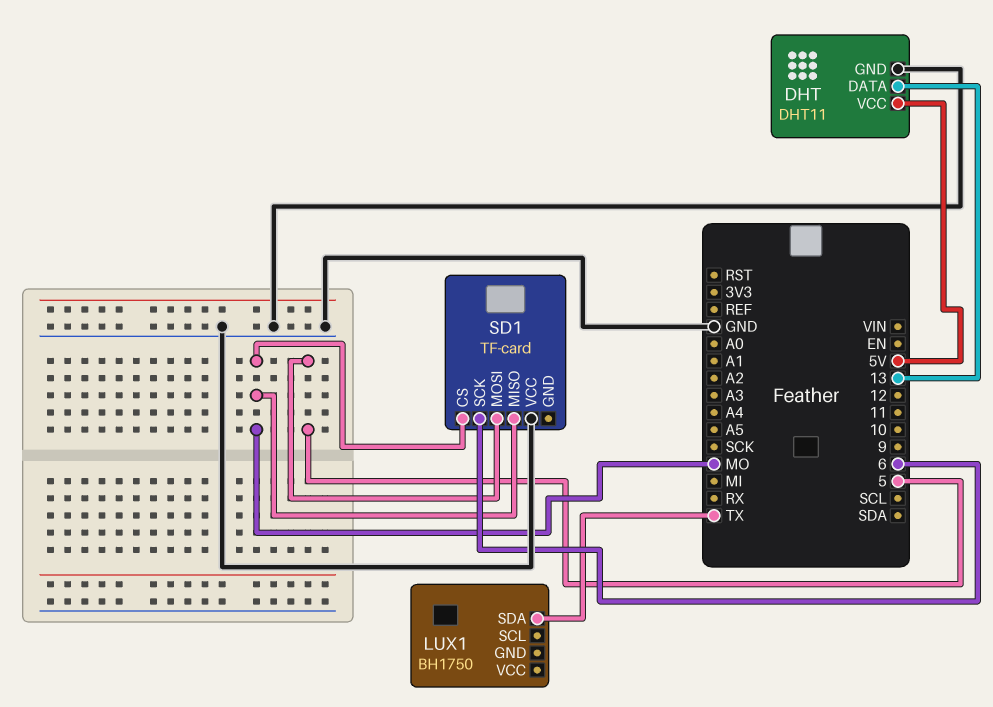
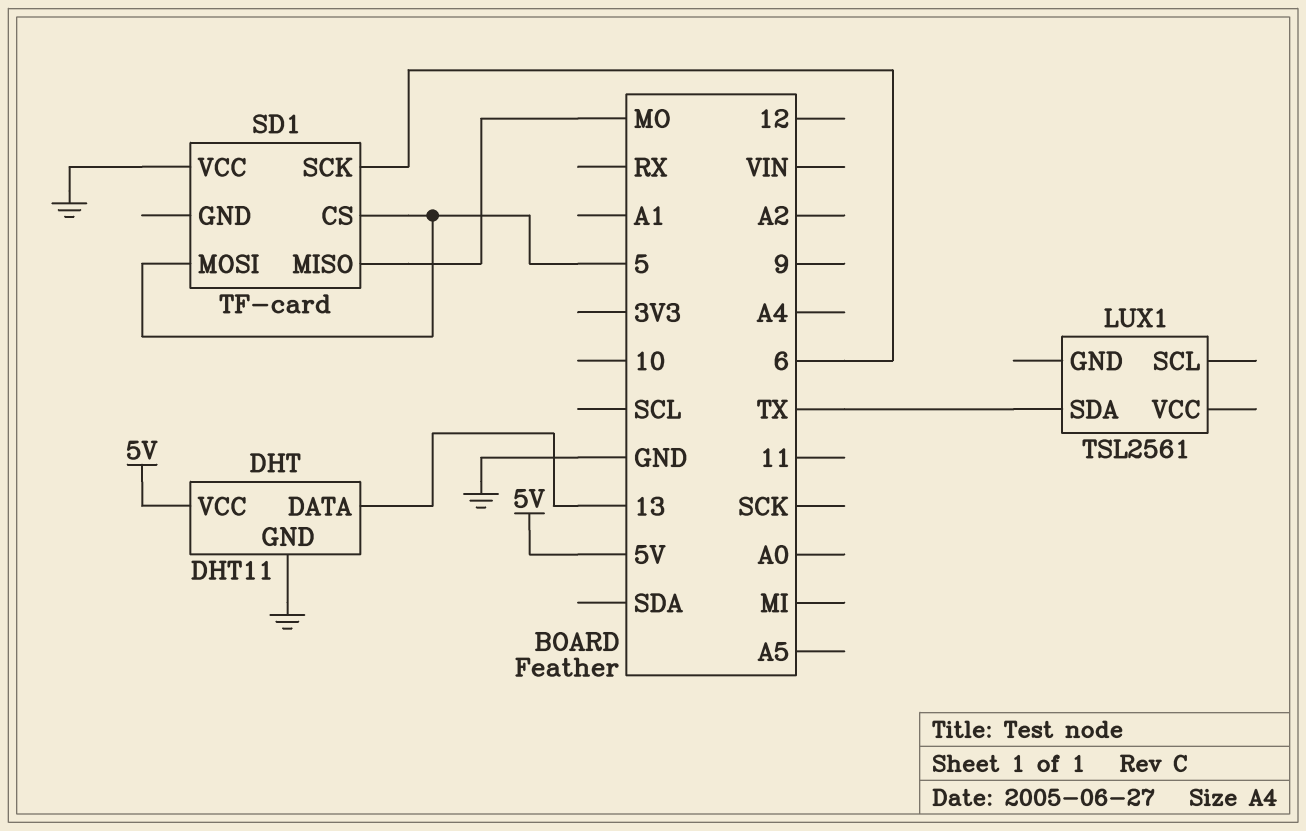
LUX1: BH1750 -> TSL2561
SD1 pin CS: MO -> 5

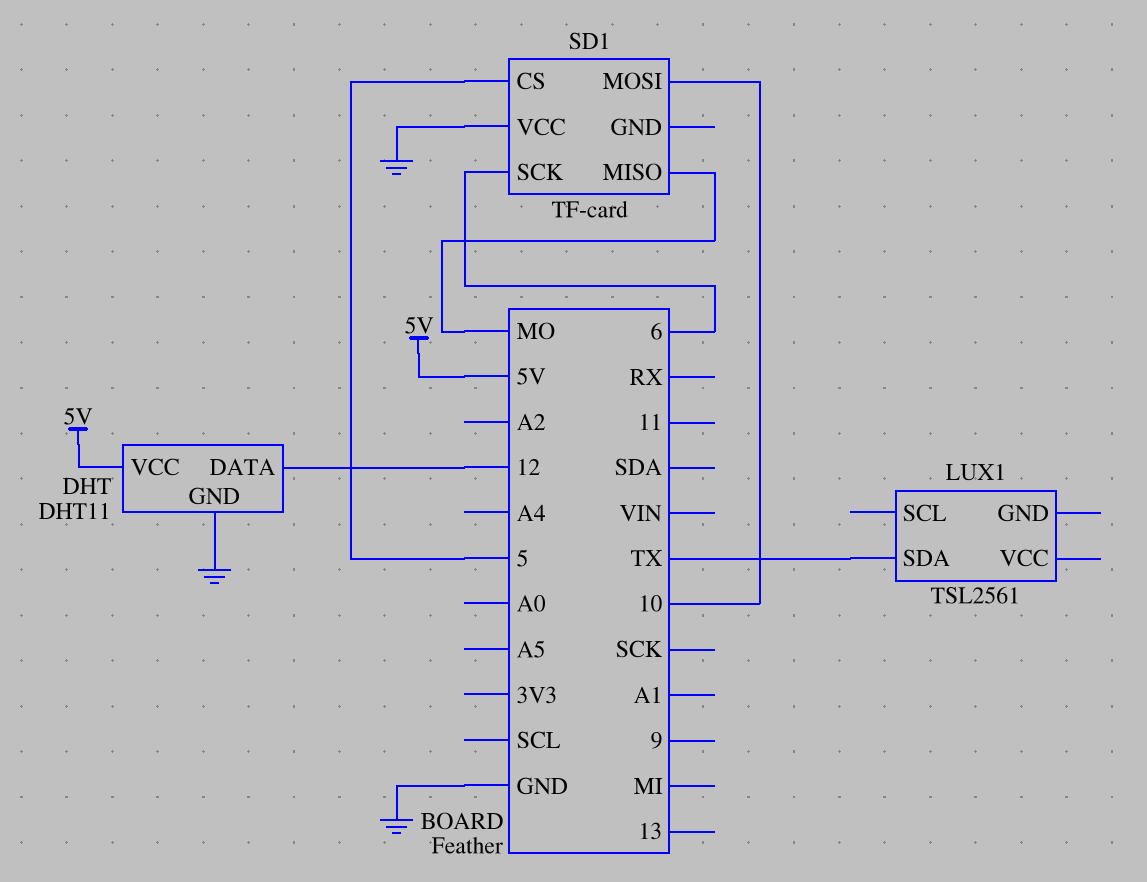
DHT pin DATA: 13 -> 12
SD1 pin MOSI: 5 -> 10

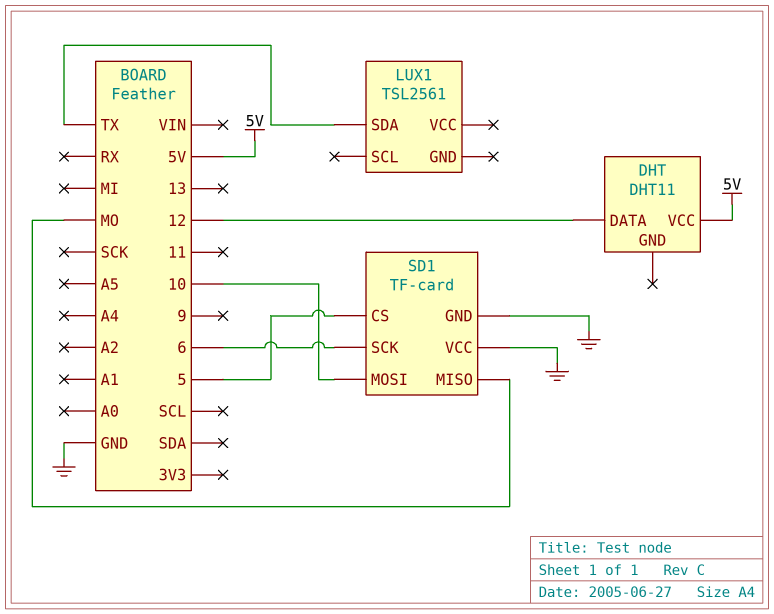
DHT pin GND: GND -> none
SD1 pin GND: none -> GND

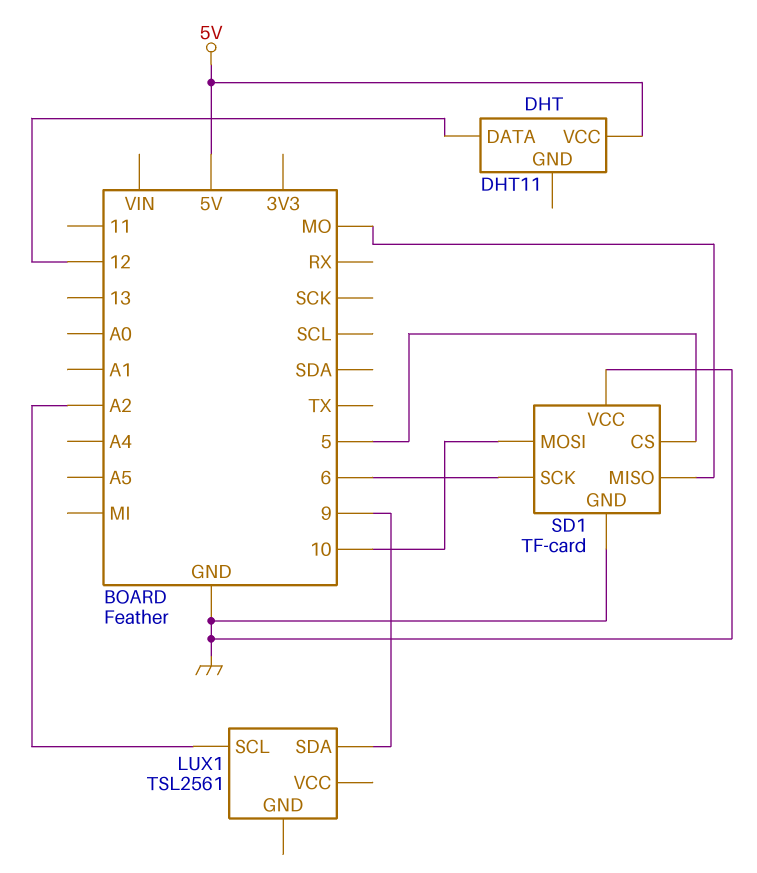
LUX1 pin SCL: none -> A2
LUX1 pin SDA: TX -> 9

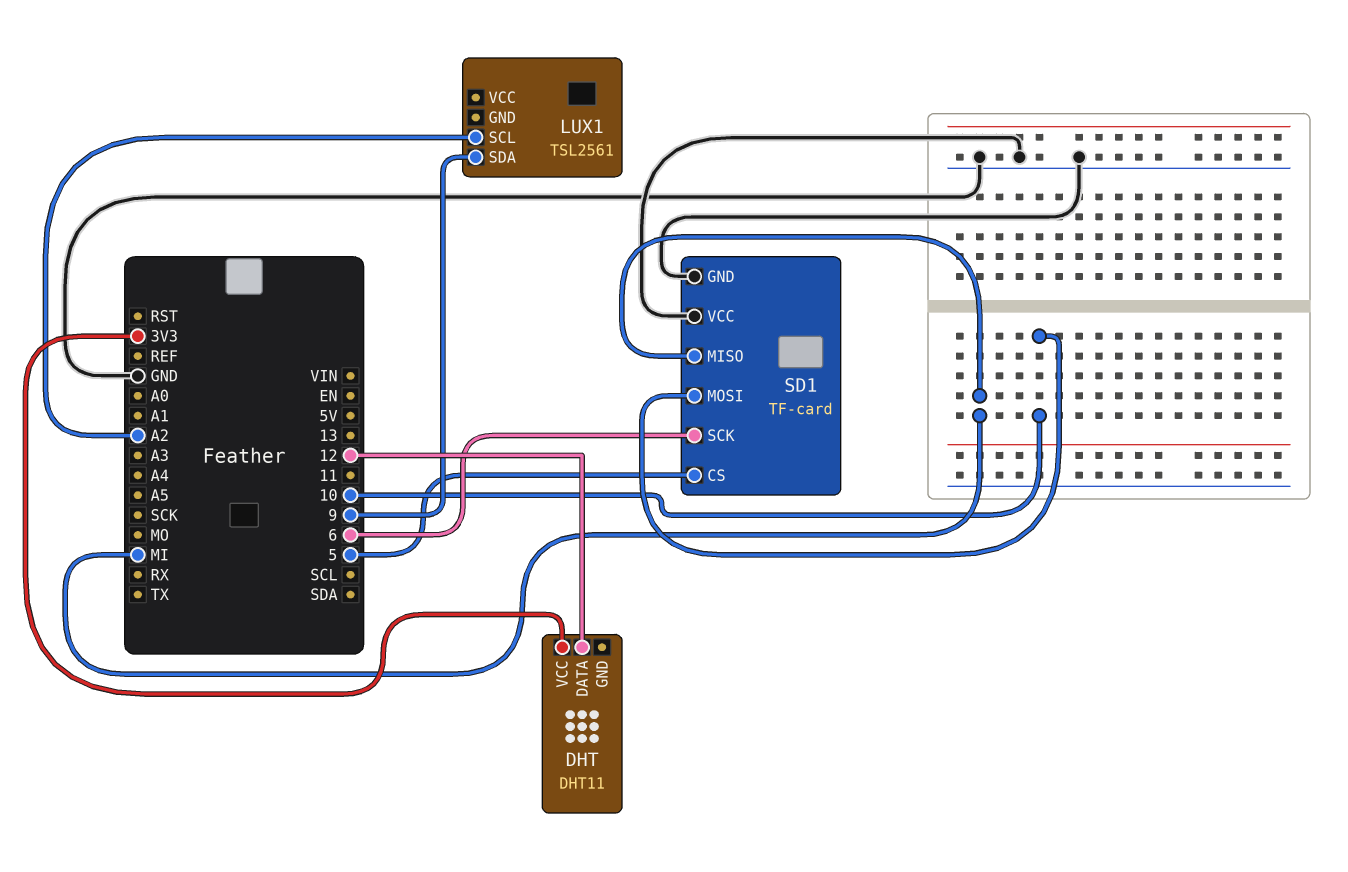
DHT pin VCC: 5V -> 3V3
SD1 pin MISO: MO -> MI

